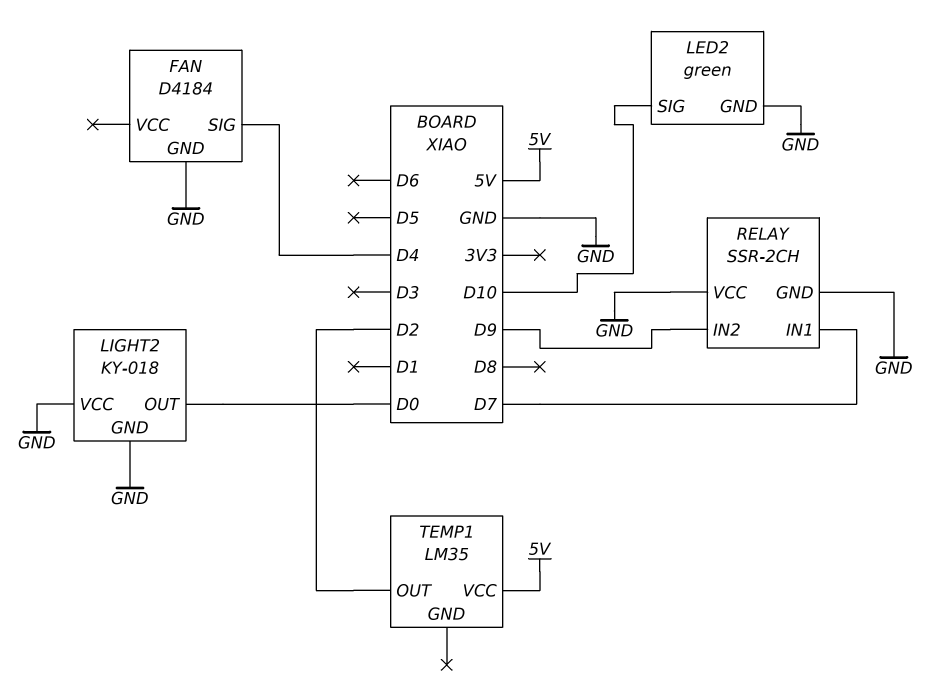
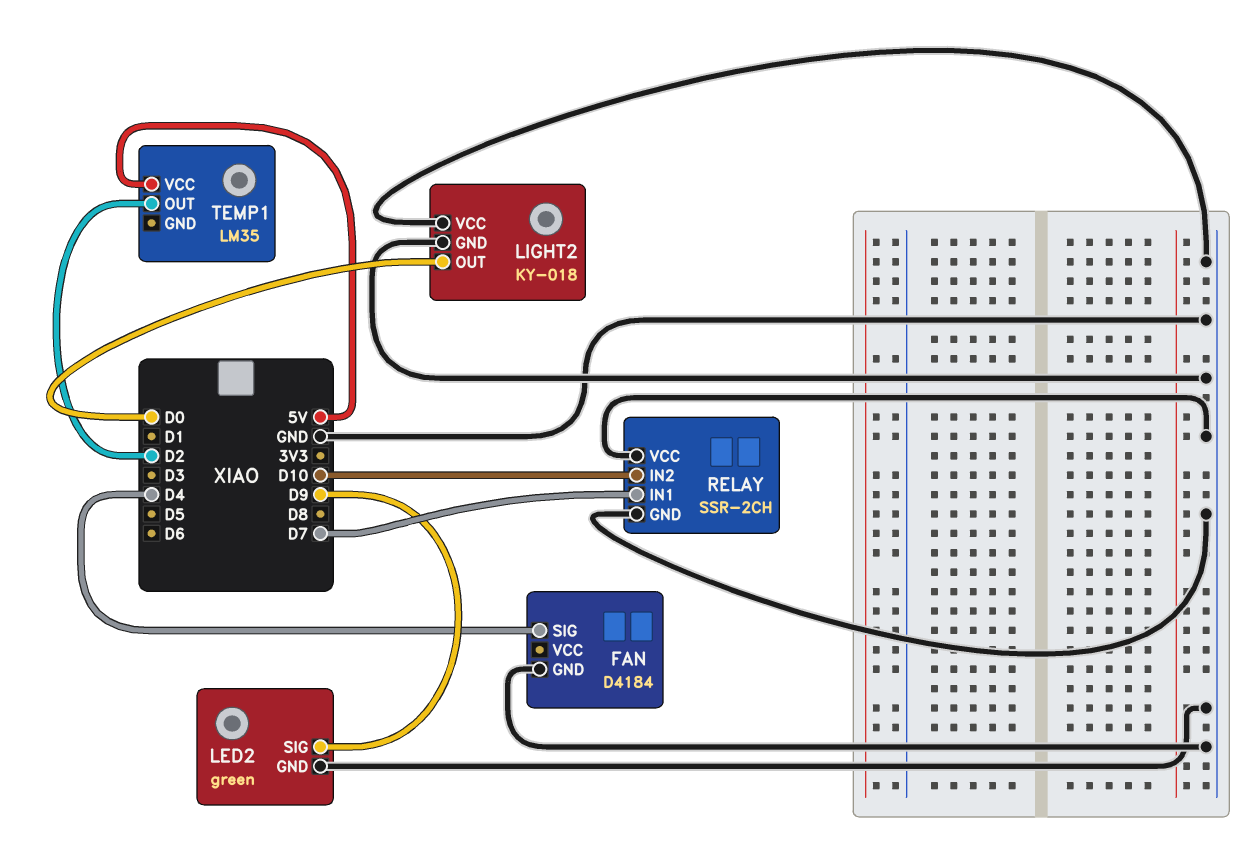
LED2 pin SIG: D10 -> D9
RELAY pin IN2: D9 -> D10

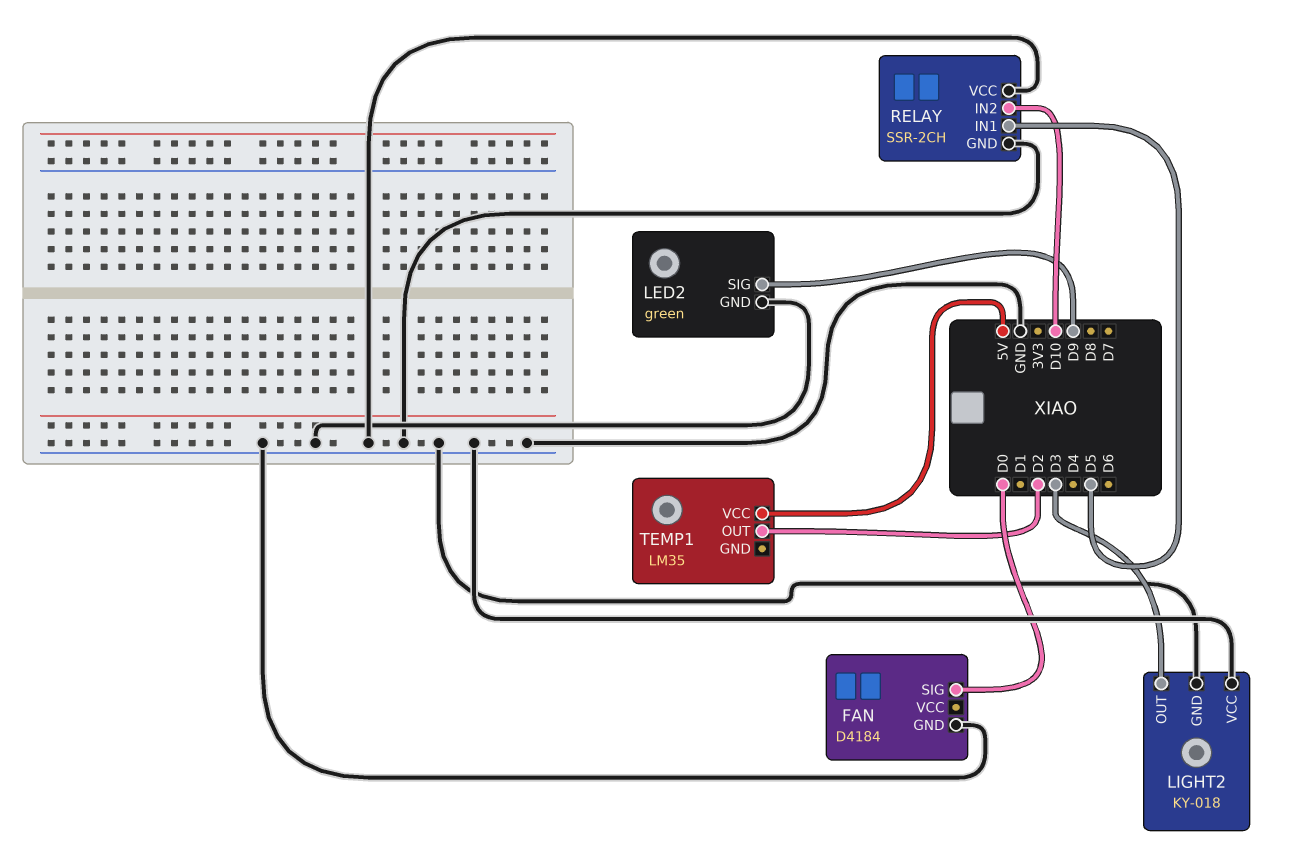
FAN pin SIG: D4 -> D0
LIGHT2 pin OUT: D0 -> D3
RELAY pin IN1: D7 -> D5

